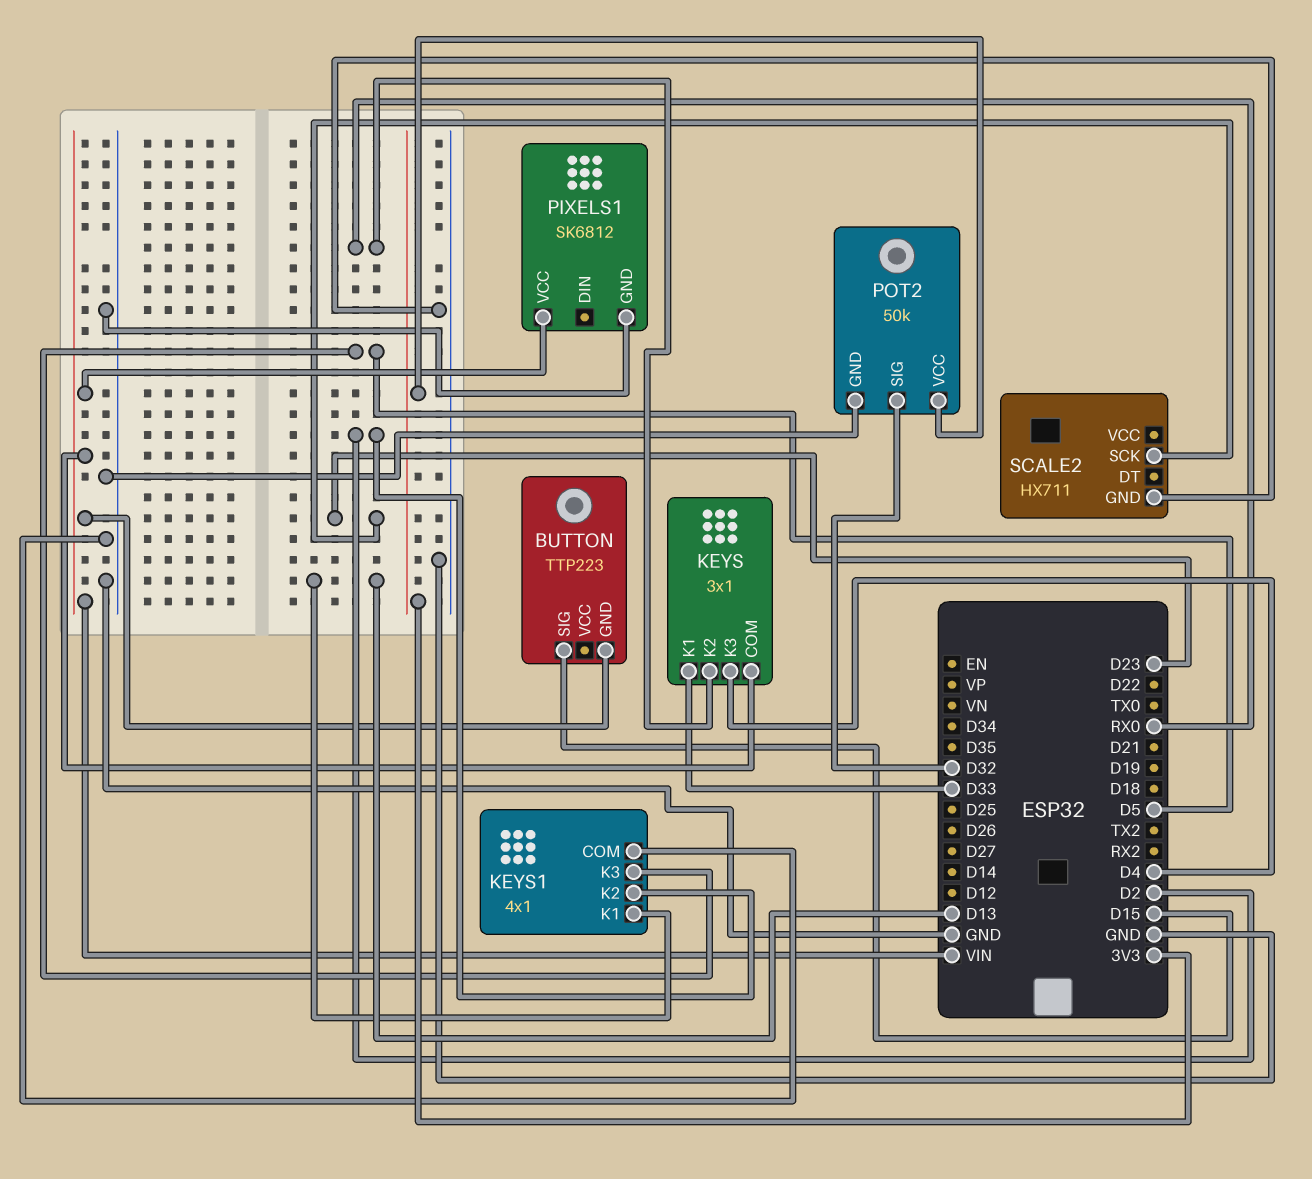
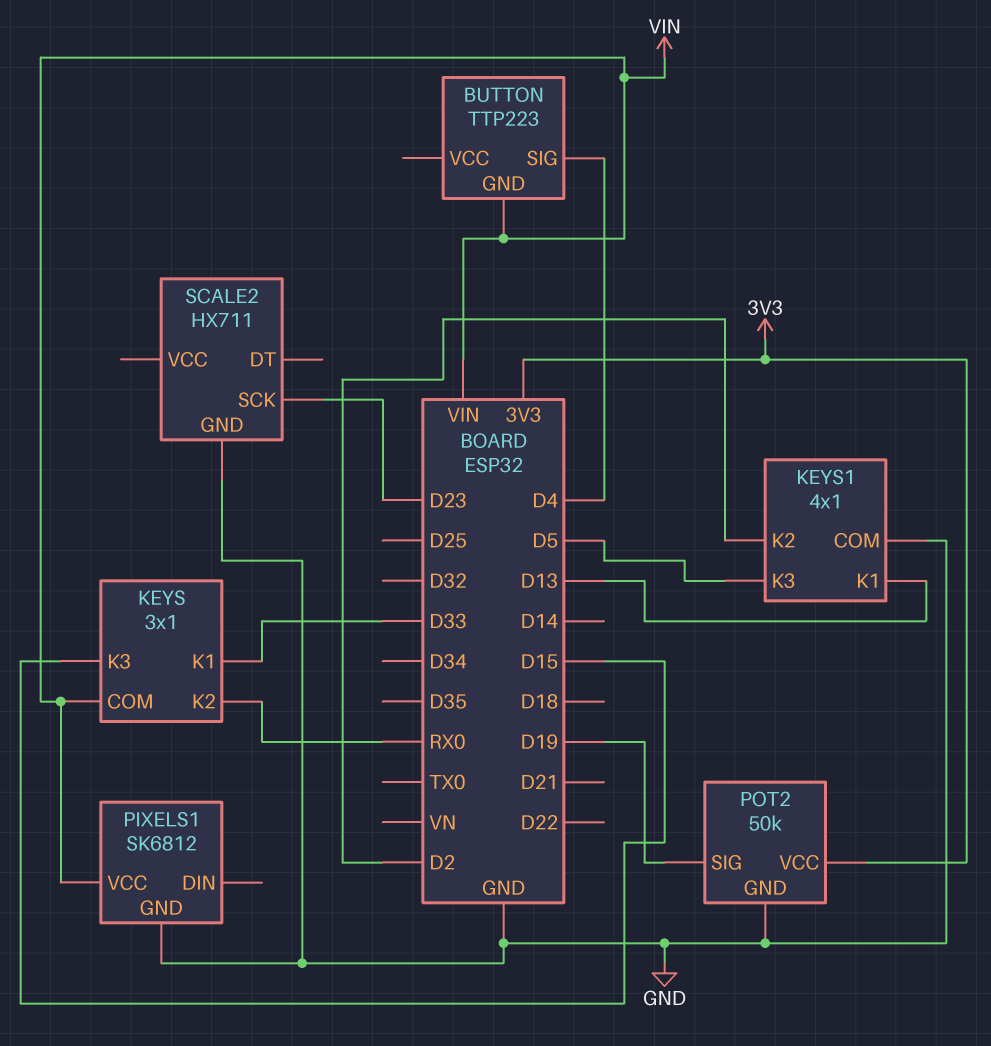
BUTTON pin SIG: D15 -> D4
KEYS pin K3: D4 -> D15
POT2 pin SIG: D32 -> D19

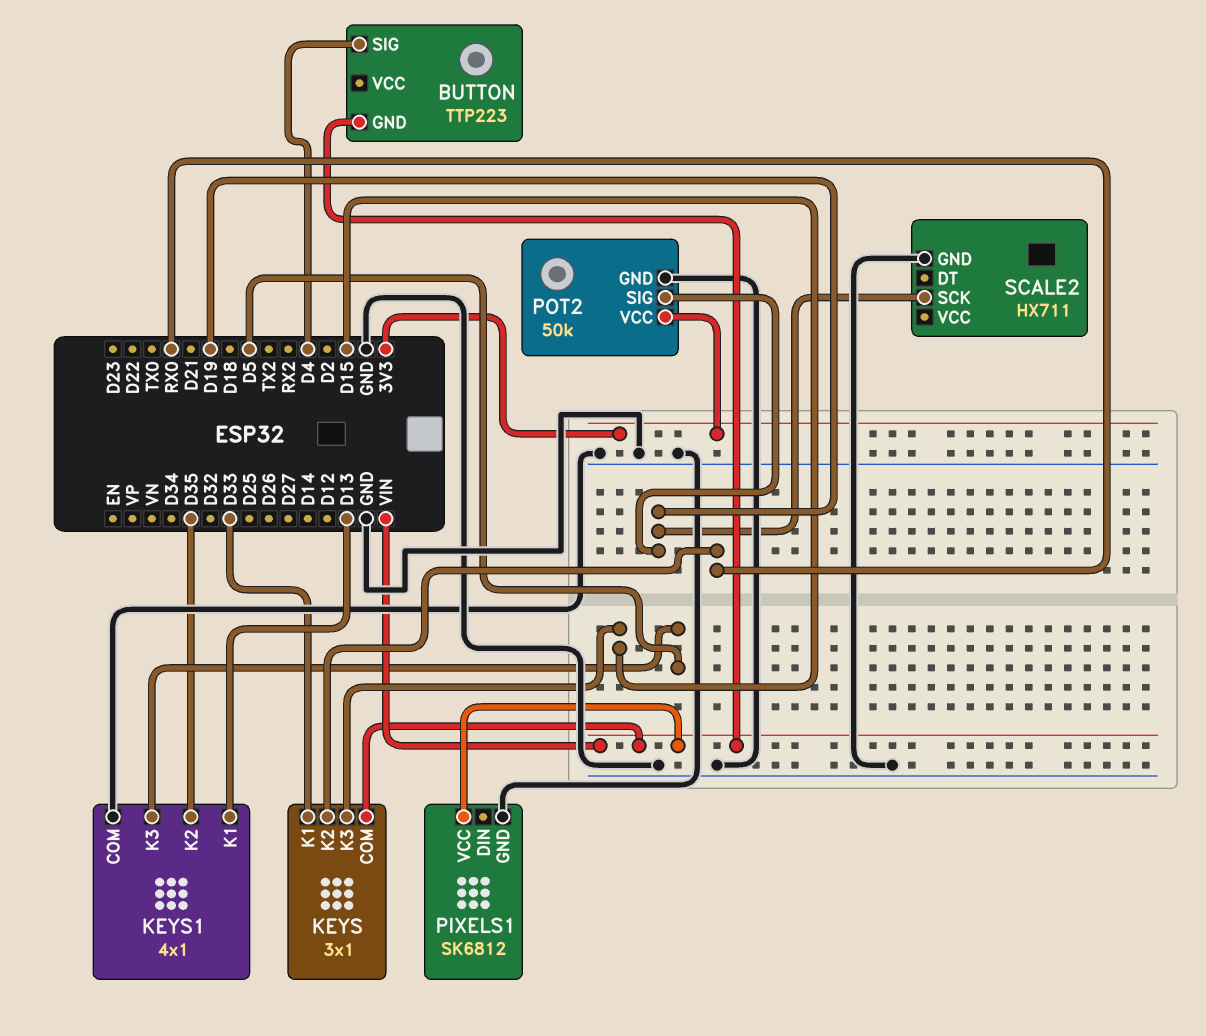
KEYS1 pin K2: D2 -> D35
SCALE2 pin SCK: D23 -> D19

